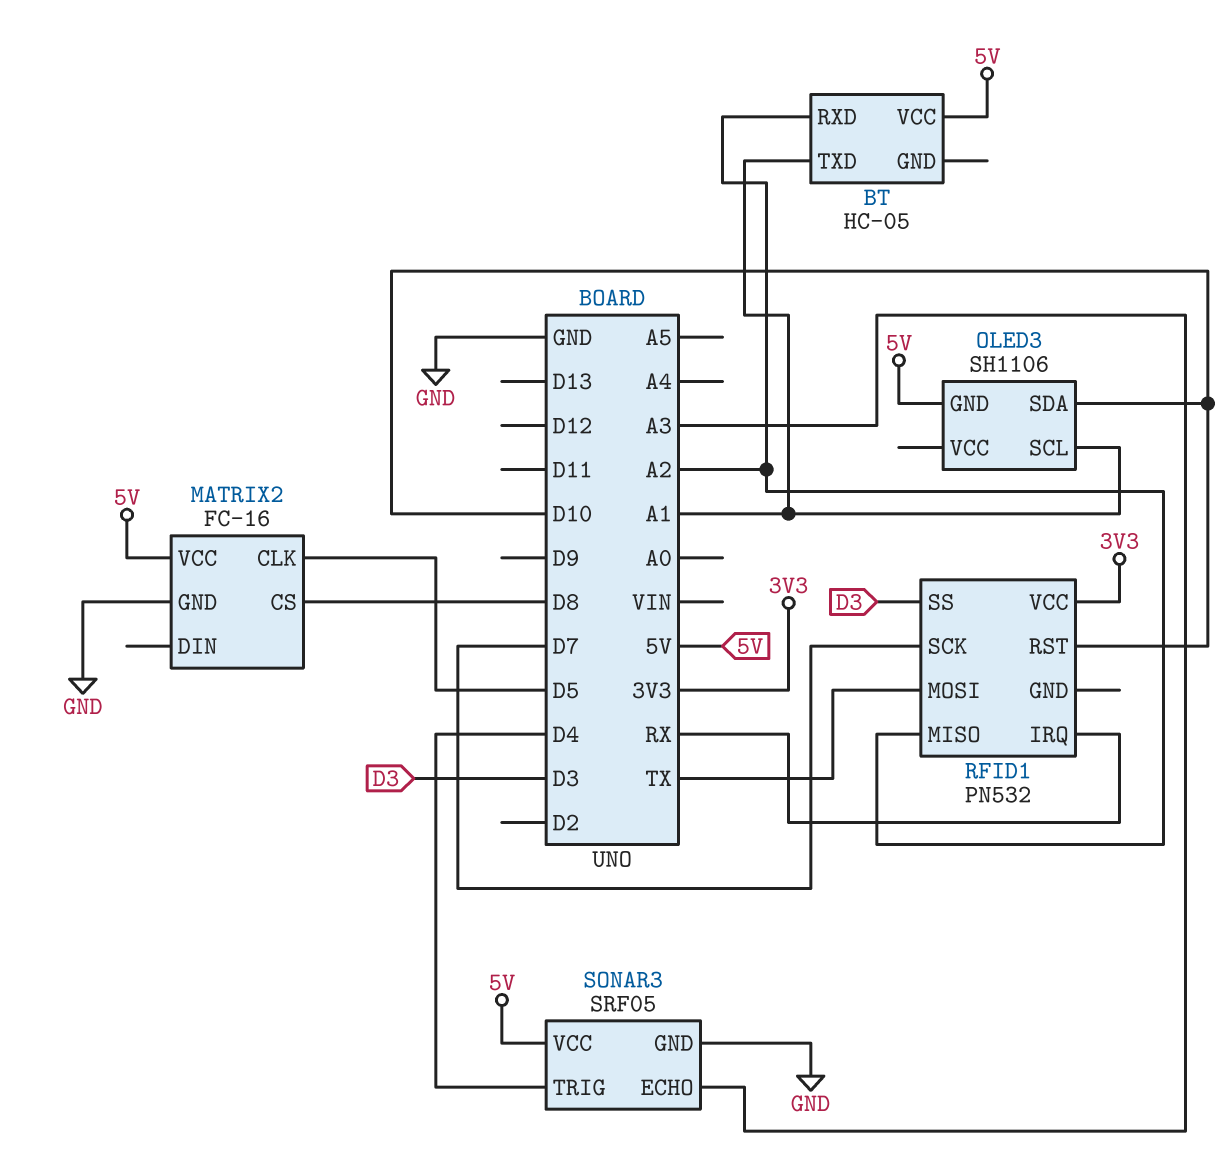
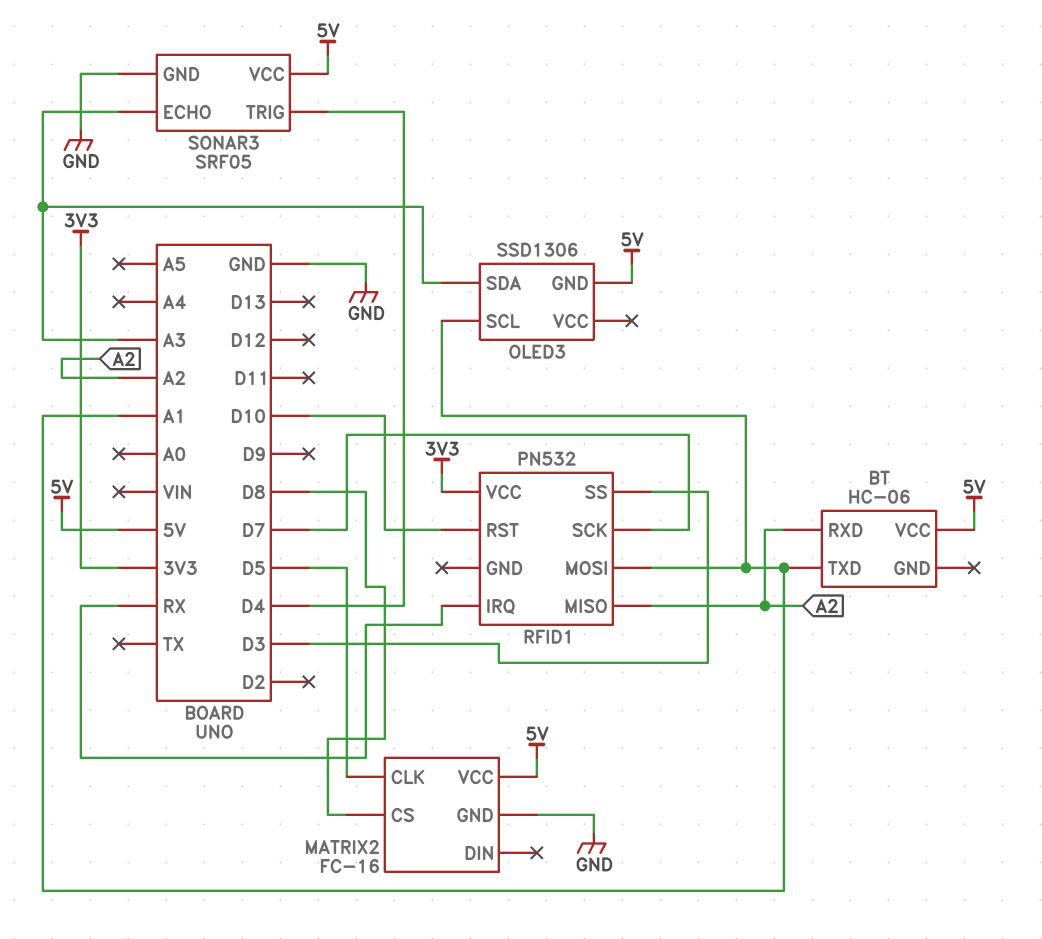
BT: HC-05 -> HC-06
OLED3: SH1106 -> SSD1306
OLED3 pin SDA: D10 -> A3
RFID1 pin MOSI: TX -> A1

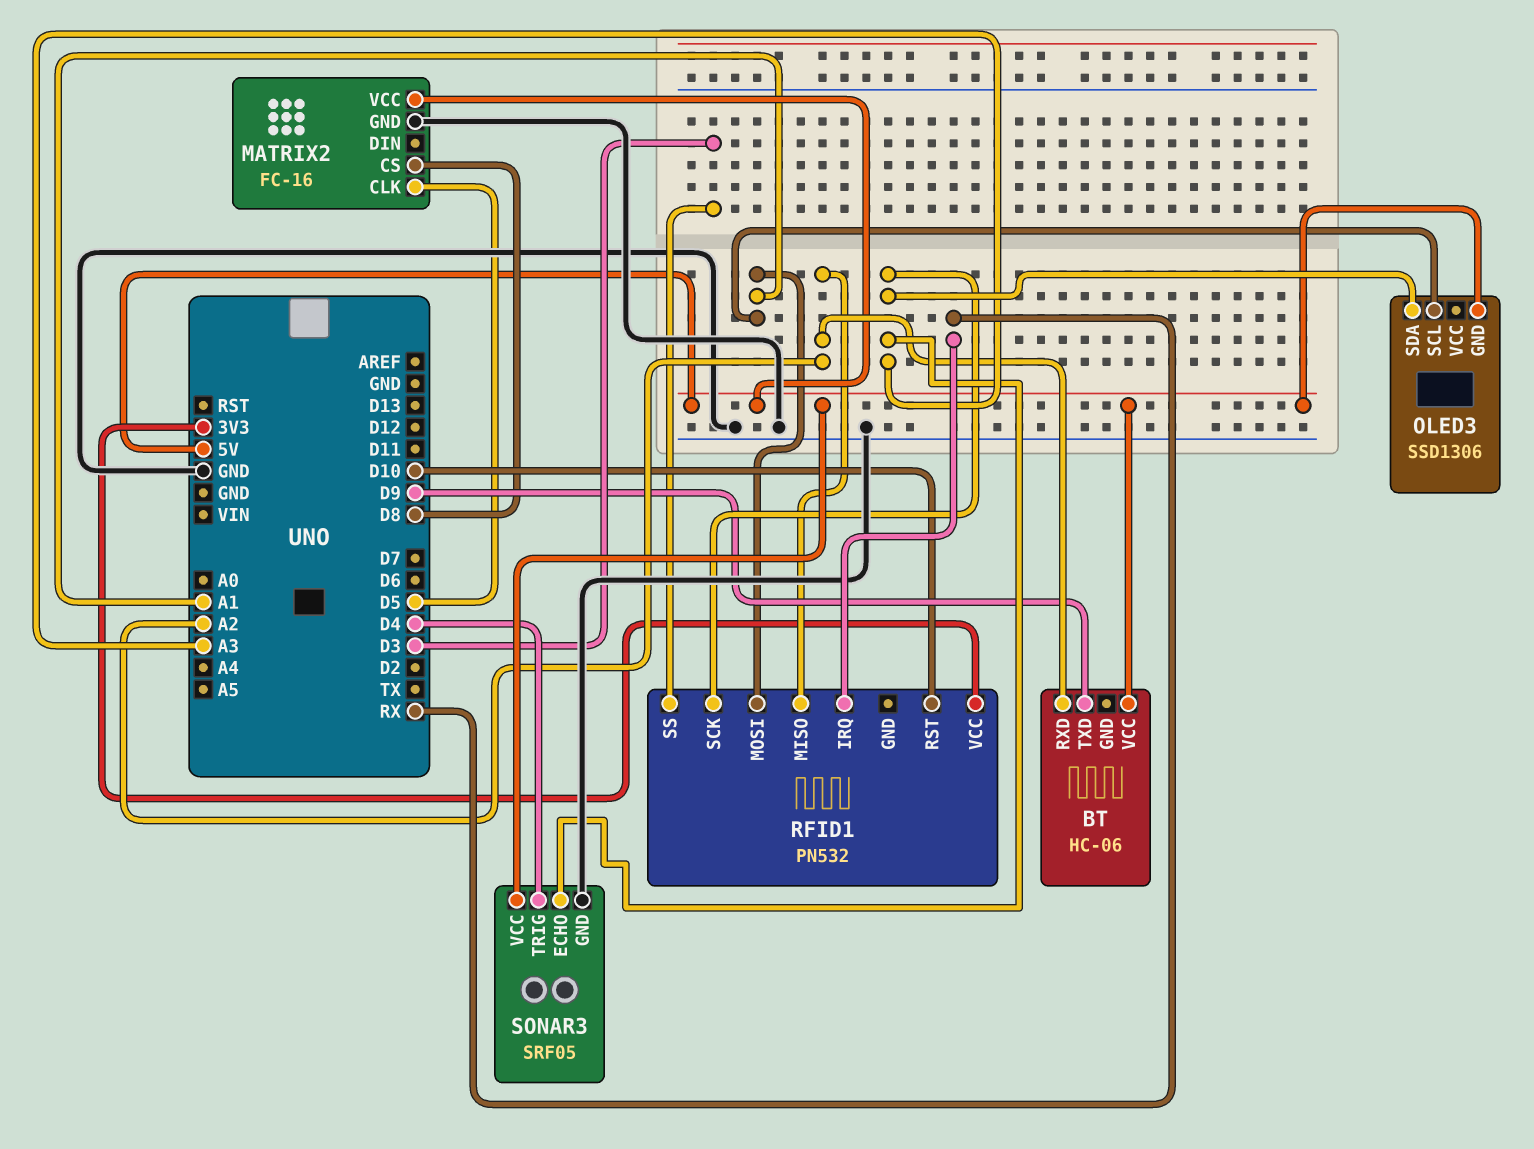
BT pin TXD: A1 -> D9
RFID1 pin SCK: D7 -> A3

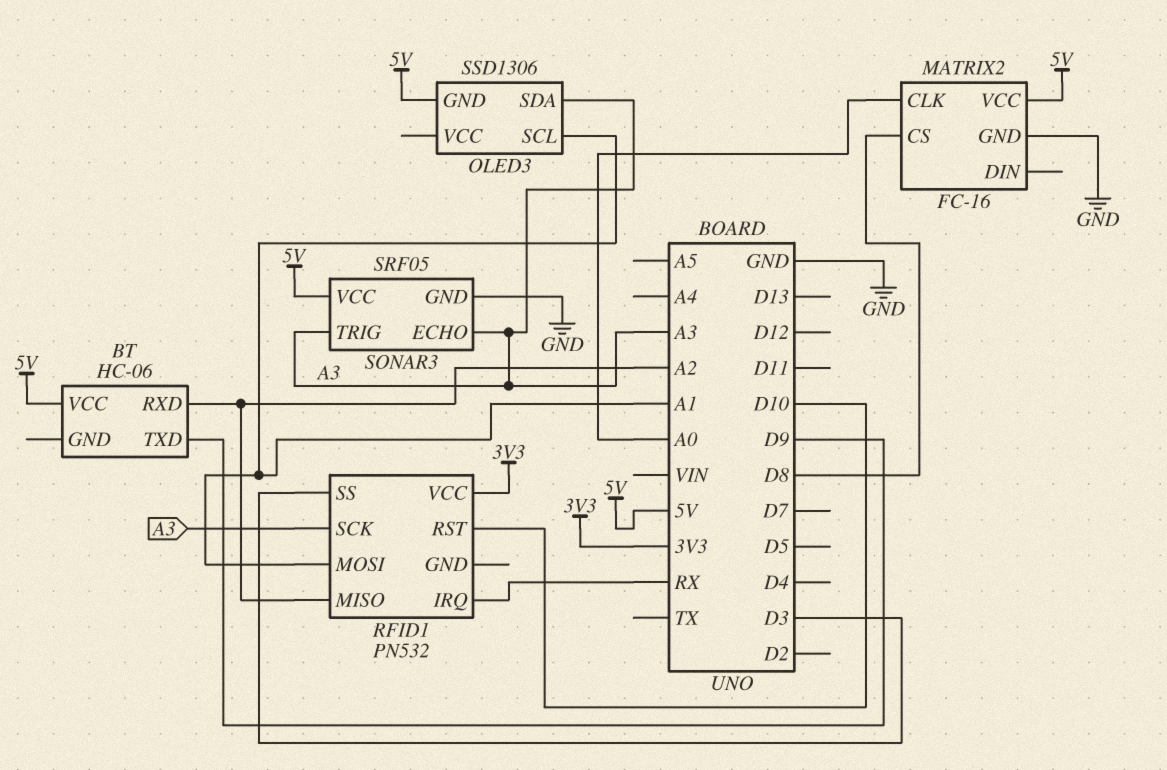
MATRIX2 pin CLK: D5 -> A0
SONAR3 pin TRIG: D4 -> A3

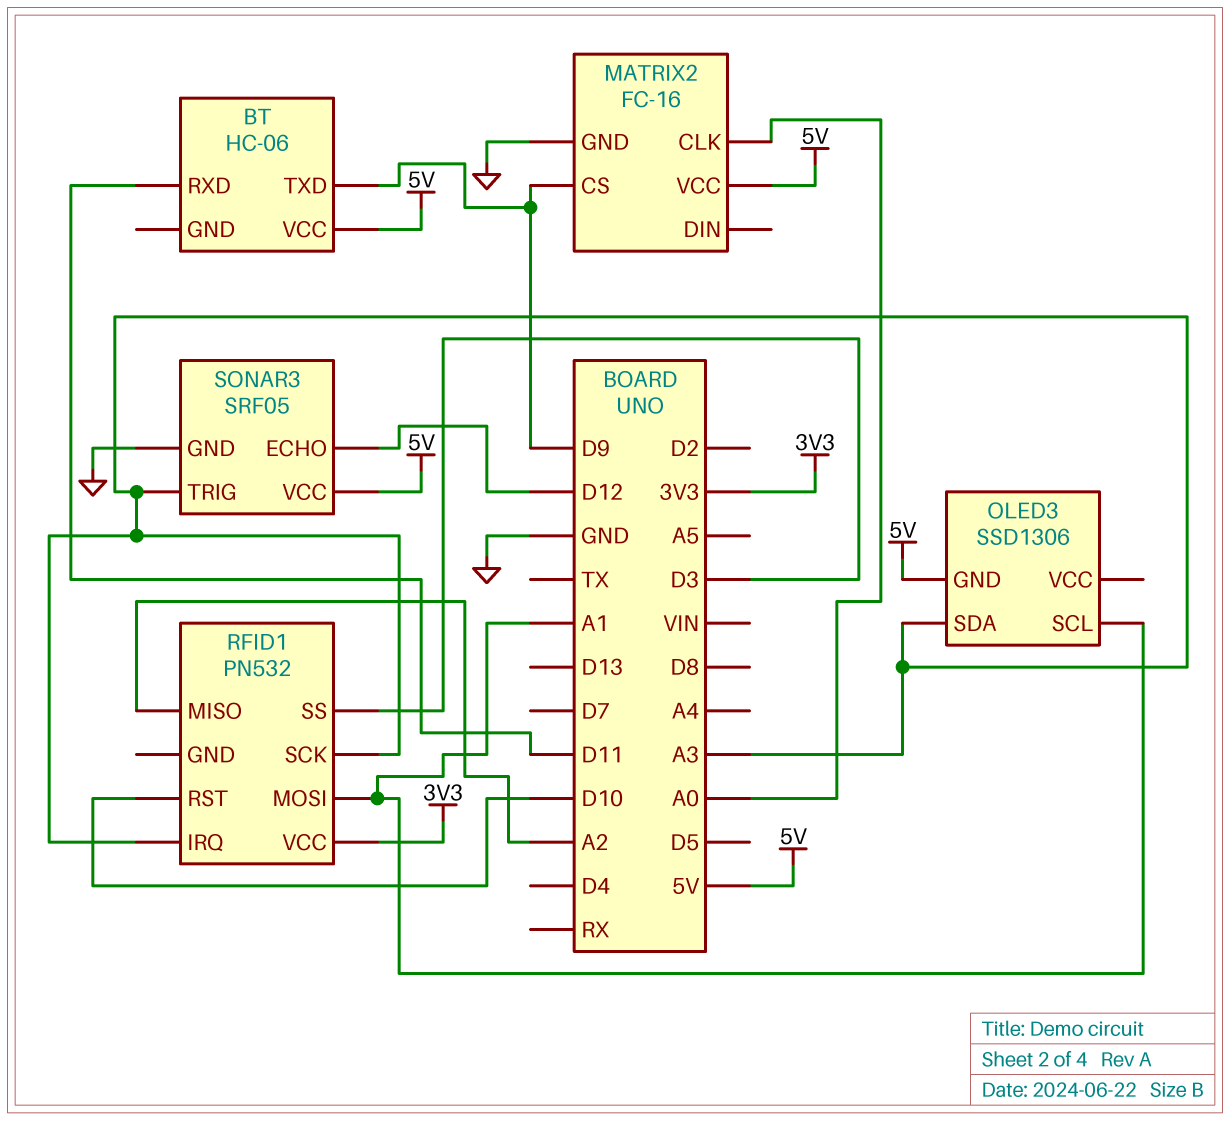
BT pin RXD: A2 -> D11
MATRIX2 pin CS: D8 -> D9
RFID1 pin IRQ: RX -> A3
SONAR3 pin ECHO: A3 -> D12

